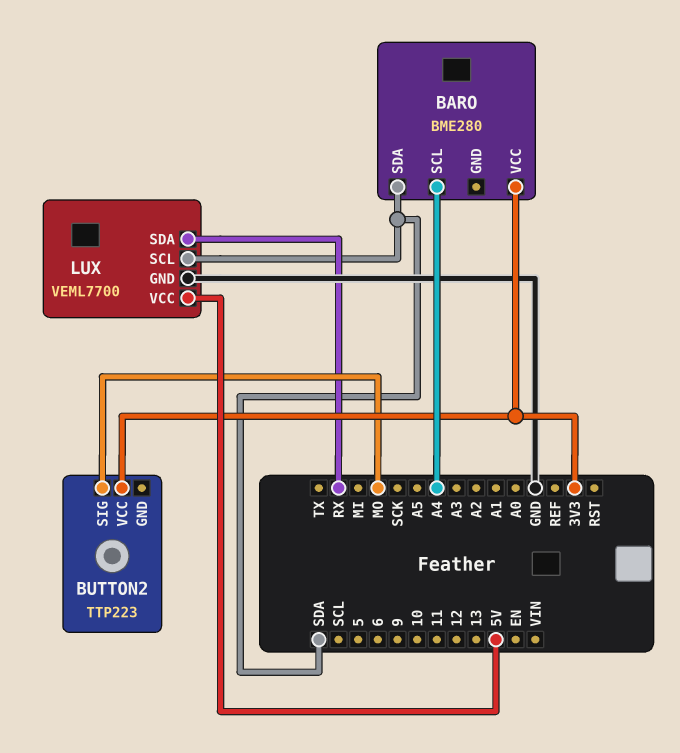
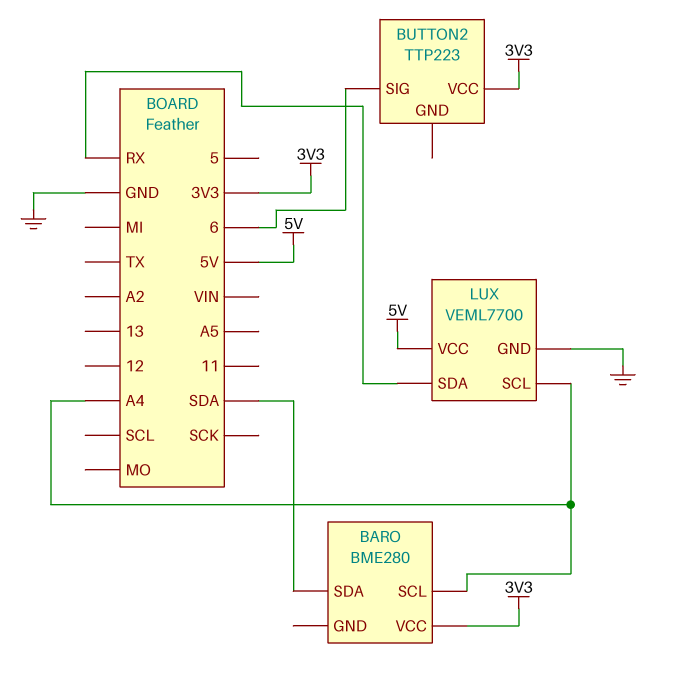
BUTTON2 pin SIG: MO -> 6
LUX pin SCL: SDA -> A4

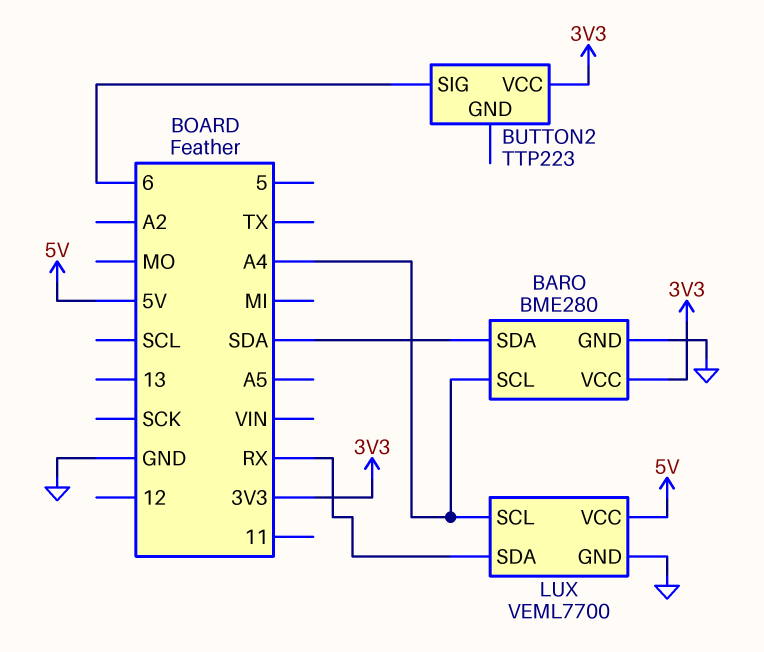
BARO pin GND: none -> GND

